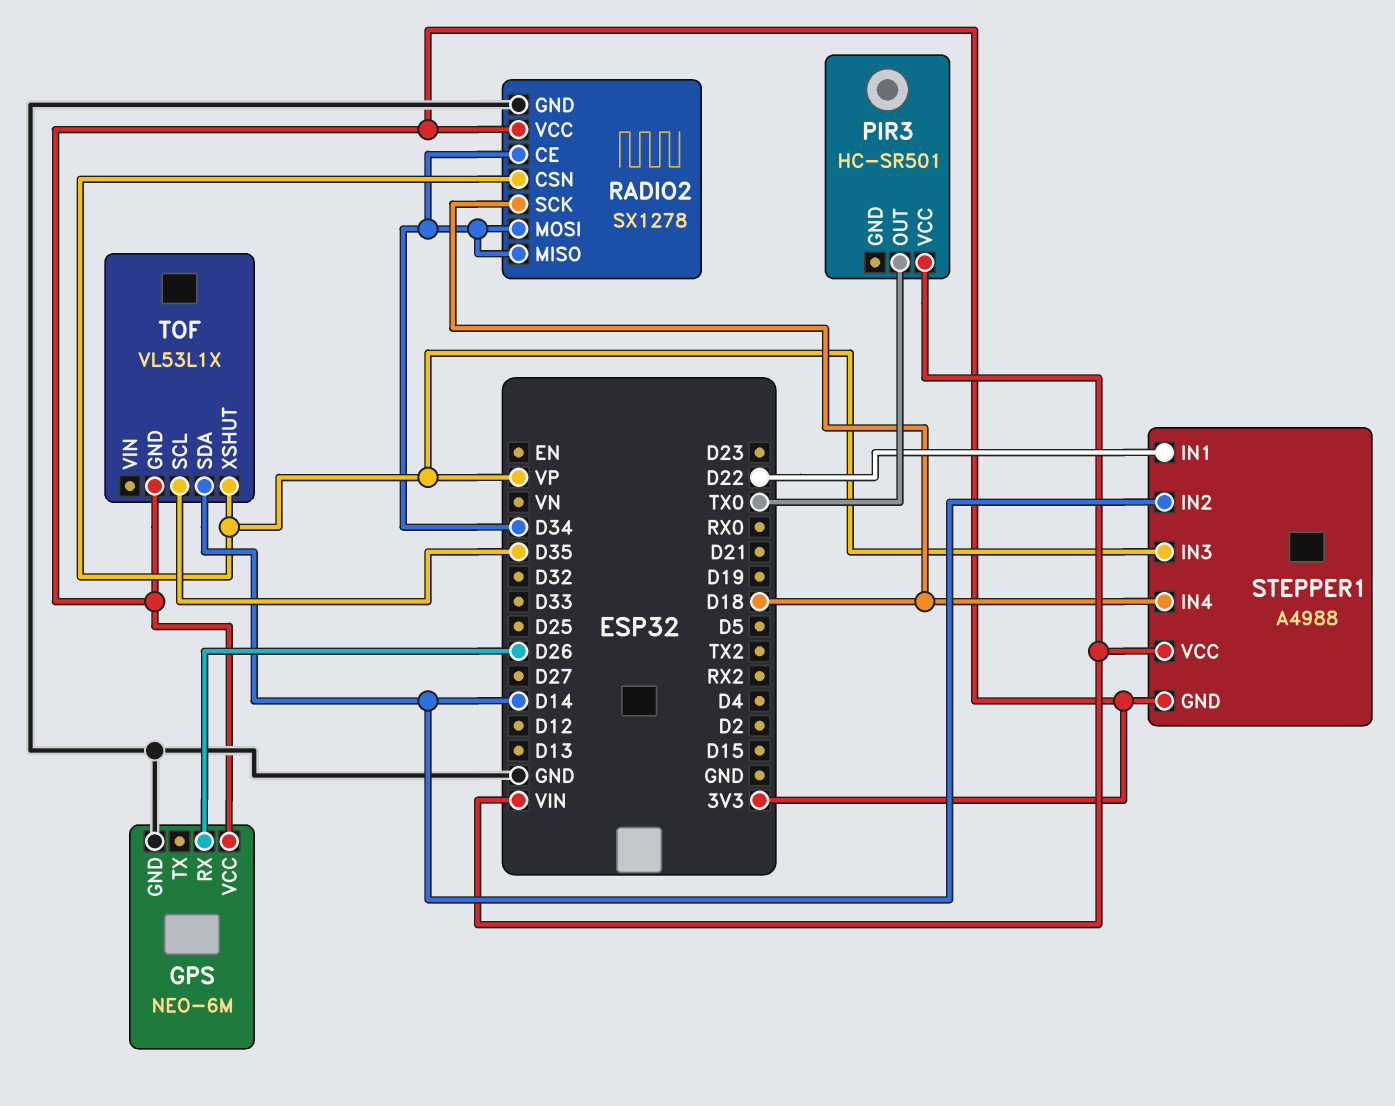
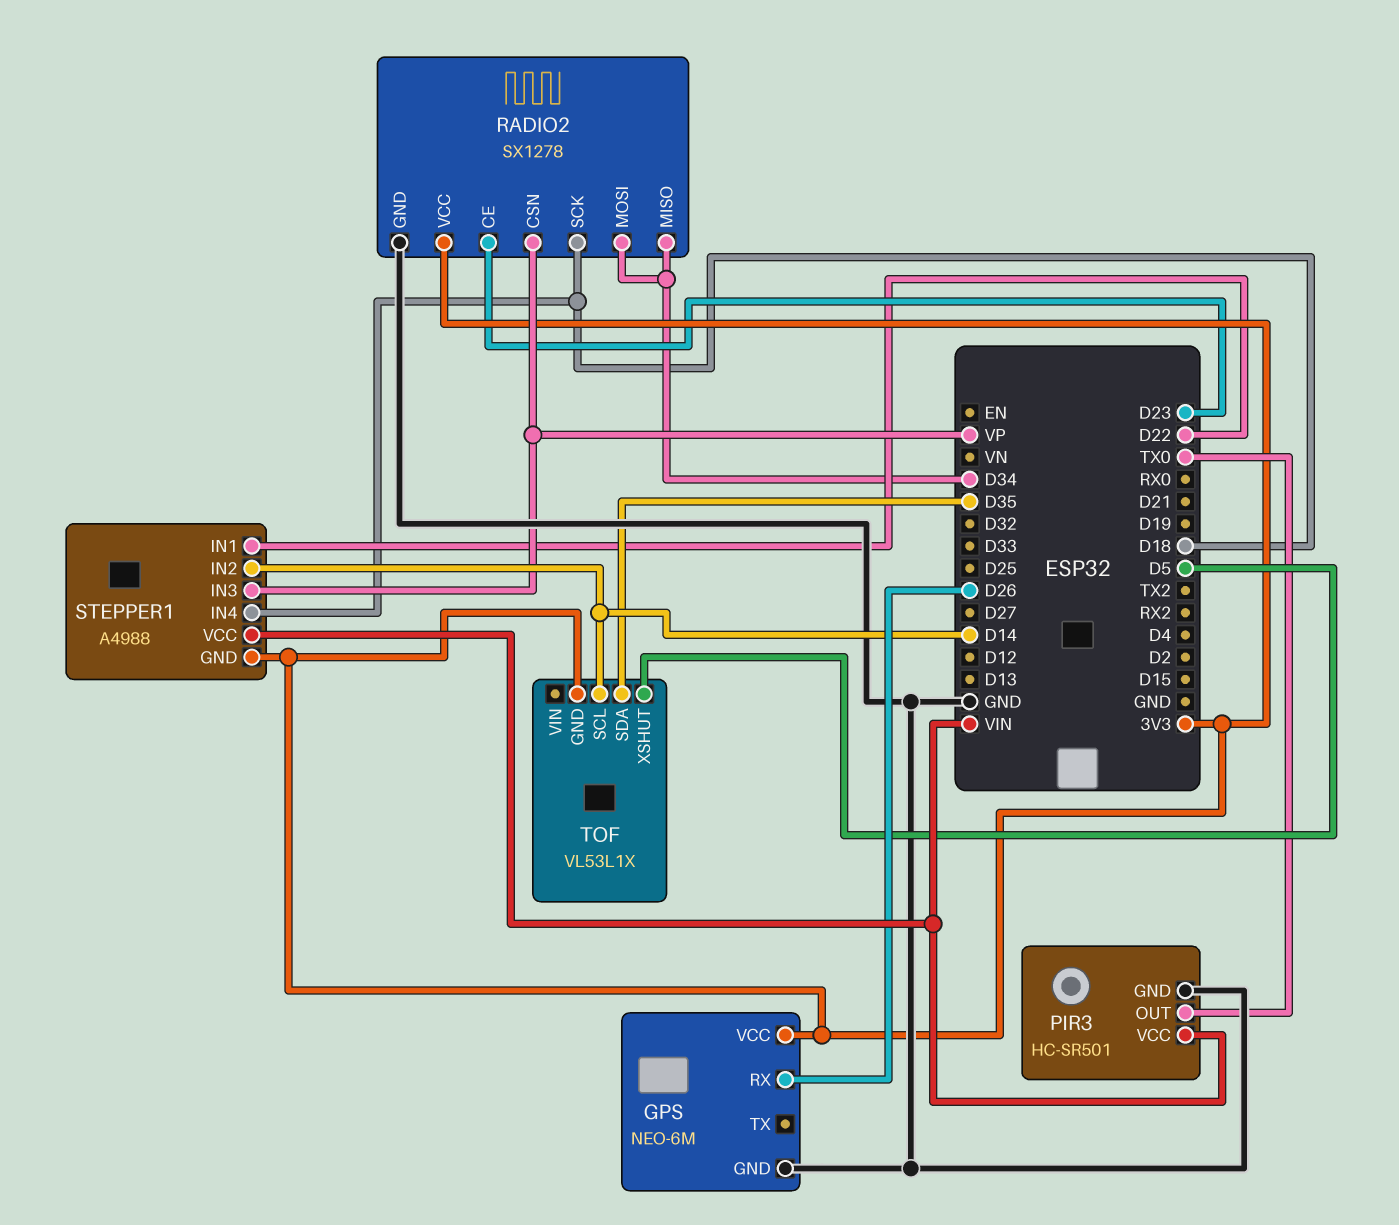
PIR3 pin GND: none -> GND
RADIO2 pin CE: D34 -> D23
TOF pin SCL: D35 -> D14
TOF pin SDA: D14 -> D35
TOF pin XSHUT: VP -> D5

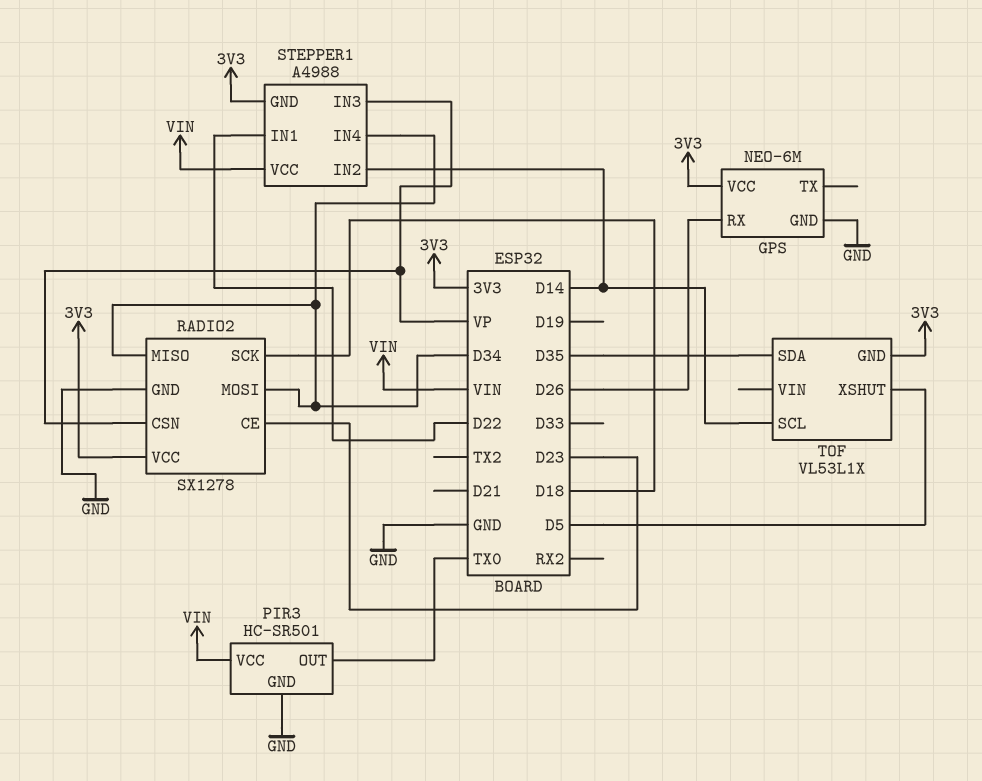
STEPPER1 pin IN4: D18 -> D34

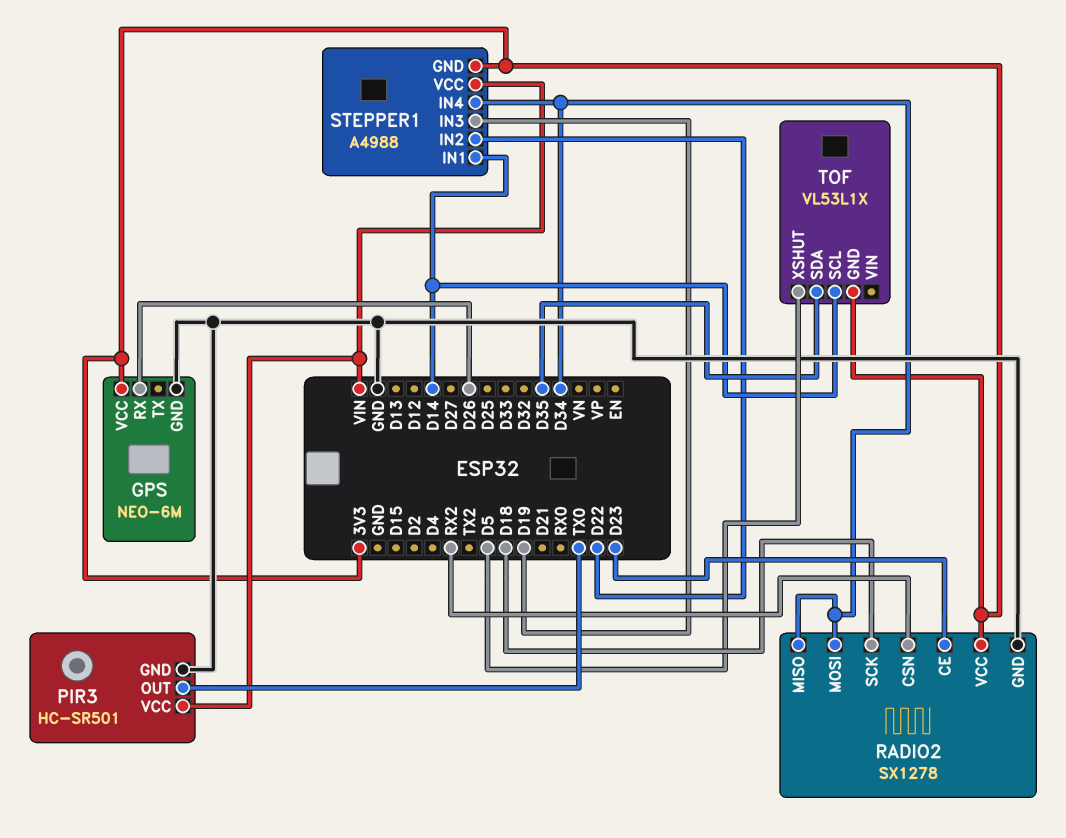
RADIO2 pin CSN: VP -> RX2
STEPPER1 pin IN1: D22 -> D14
STEPPER1 pin IN2: D14 -> D22
STEPPER1 pin IN3: VP -> D19

